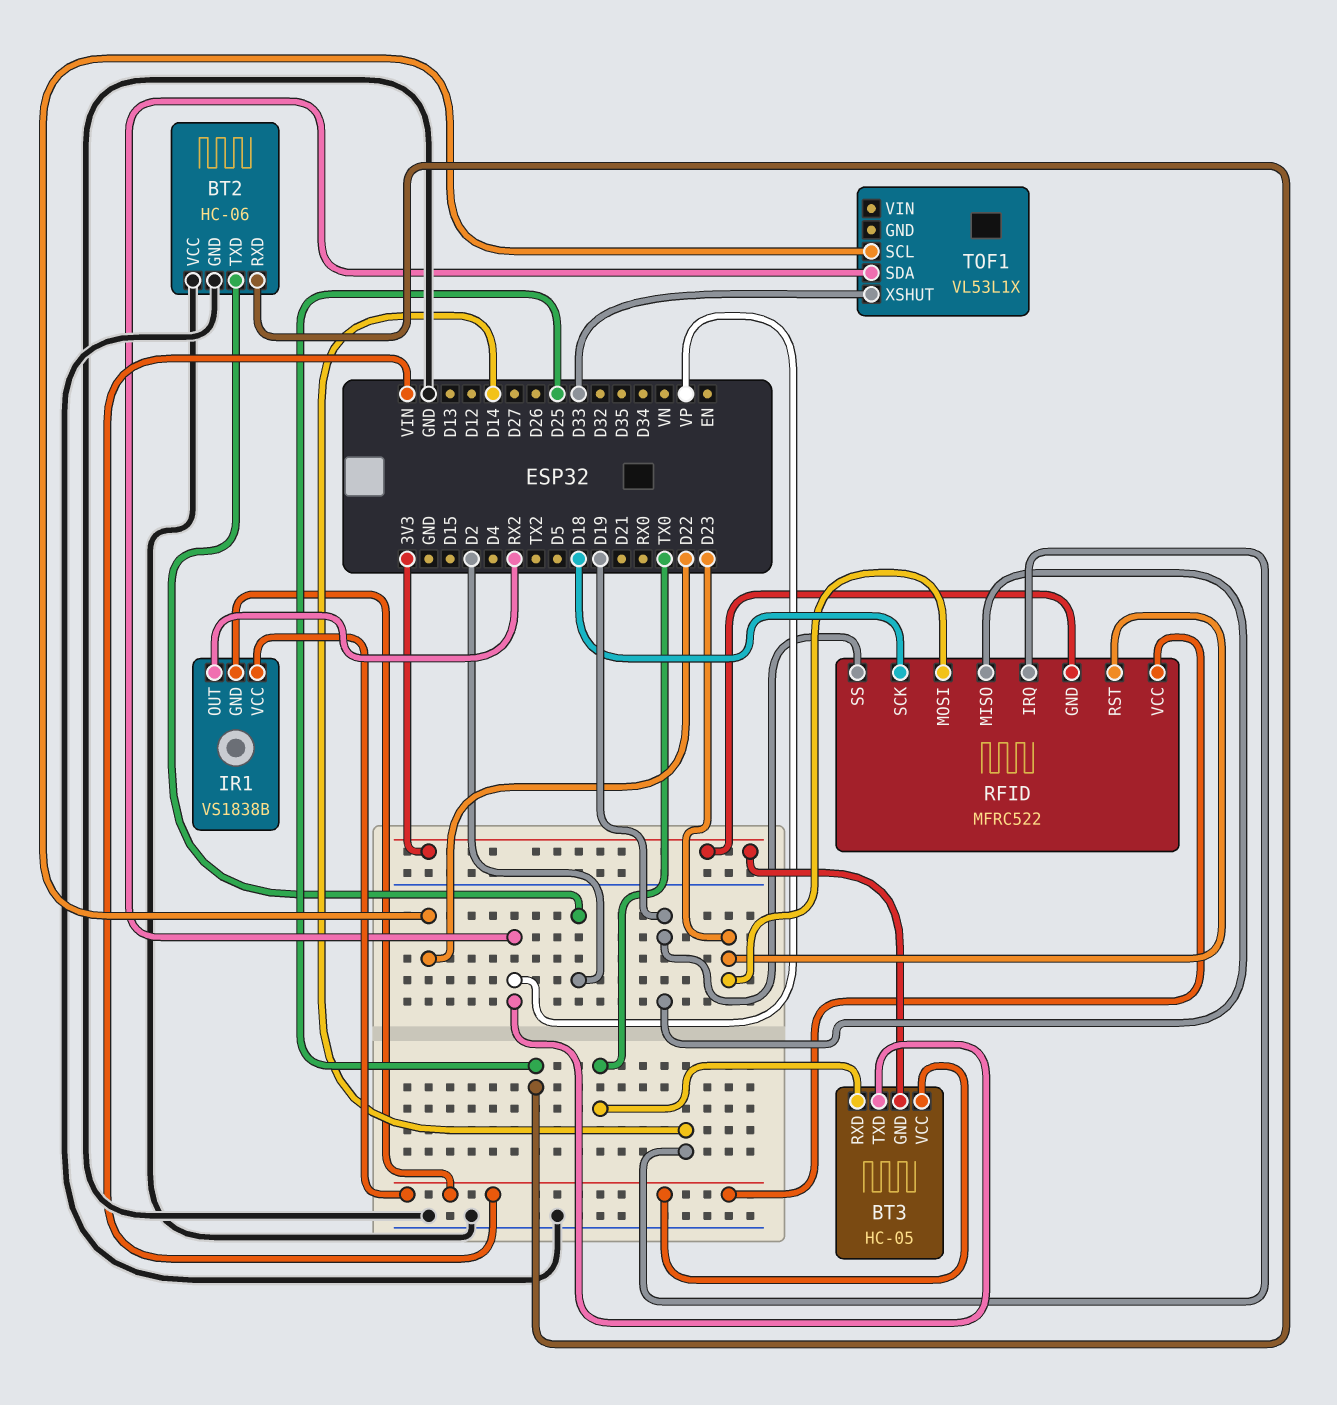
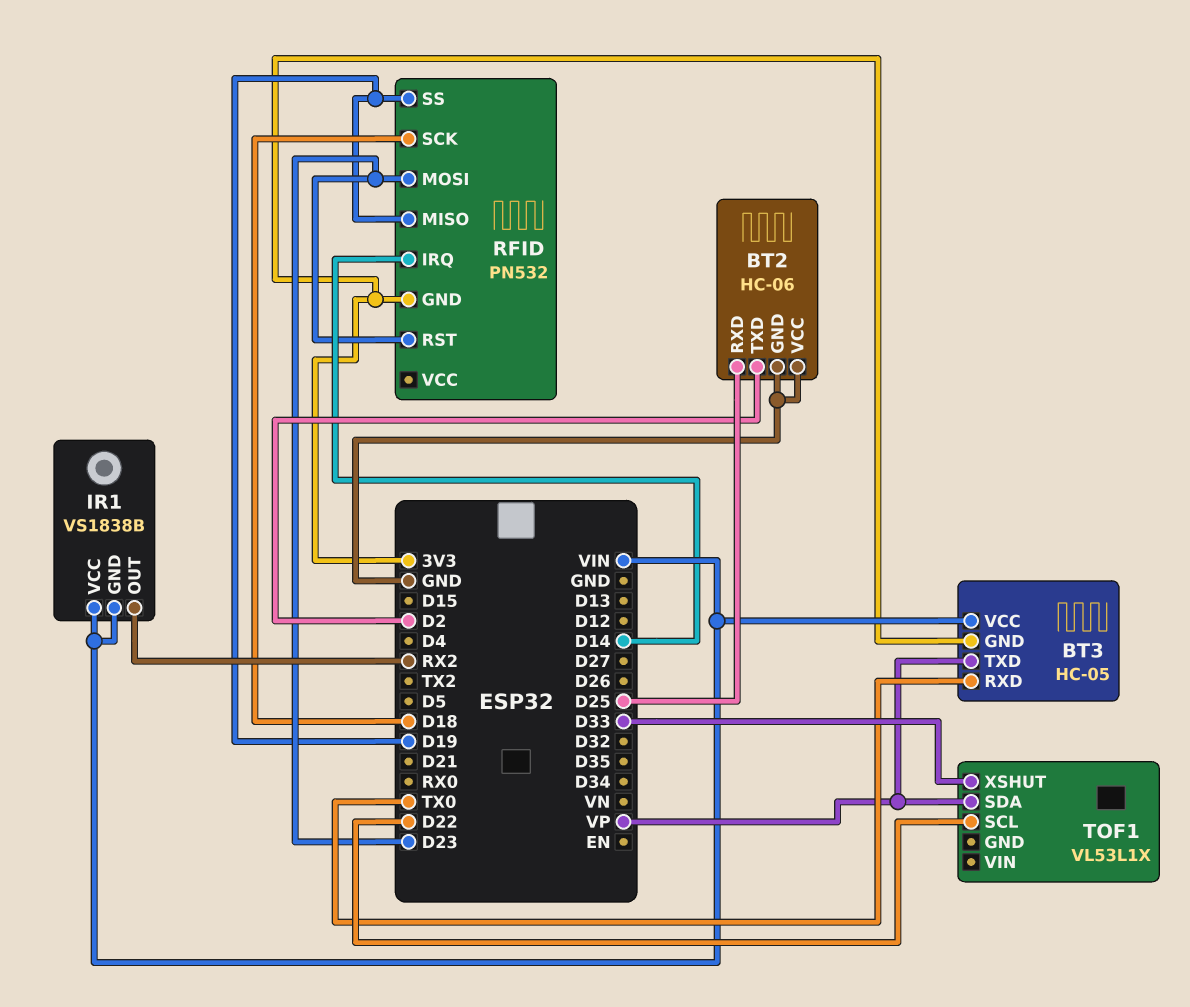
RFID: MFRC522 -> PN532
RFID pin VCC: VIN -> none

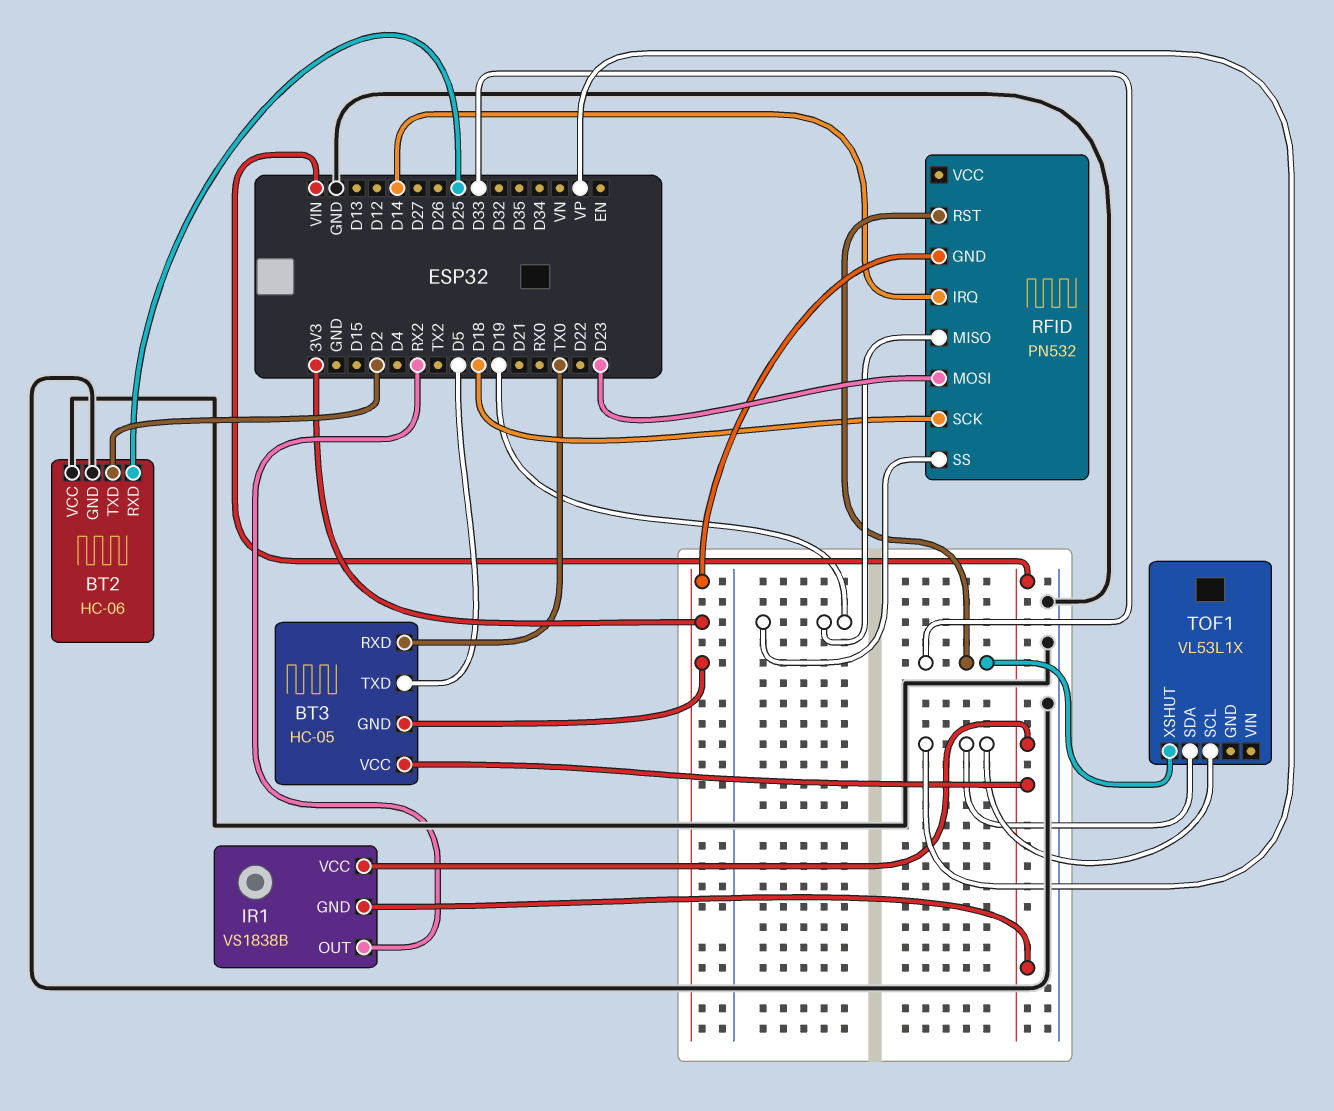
BT3 pin TXD: VP -> D5
RFID pin RST: D23 -> D33
TOF1 pin SCL: D22 -> VP

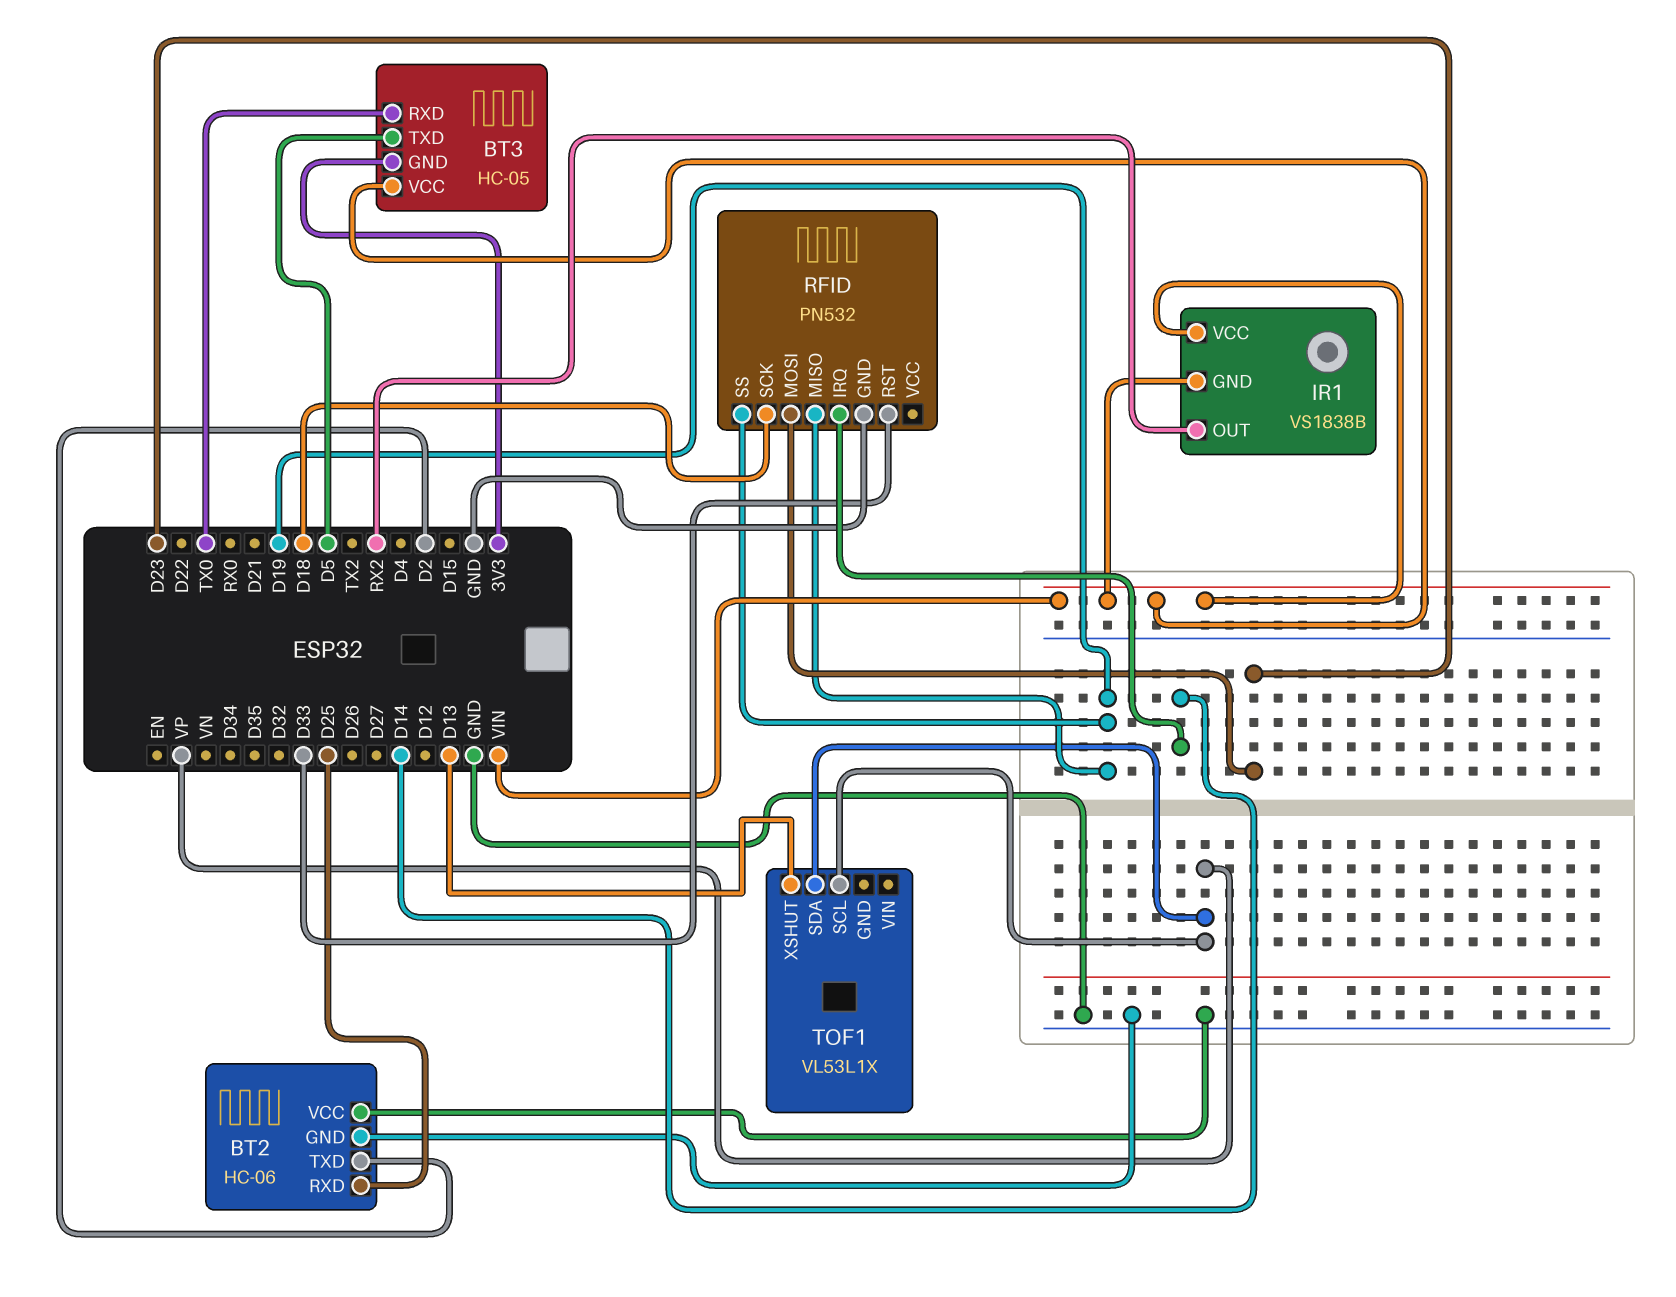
RFID pin GND: 3V3 -> GND
TOF1 pin XSHUT: D33 -> D13

